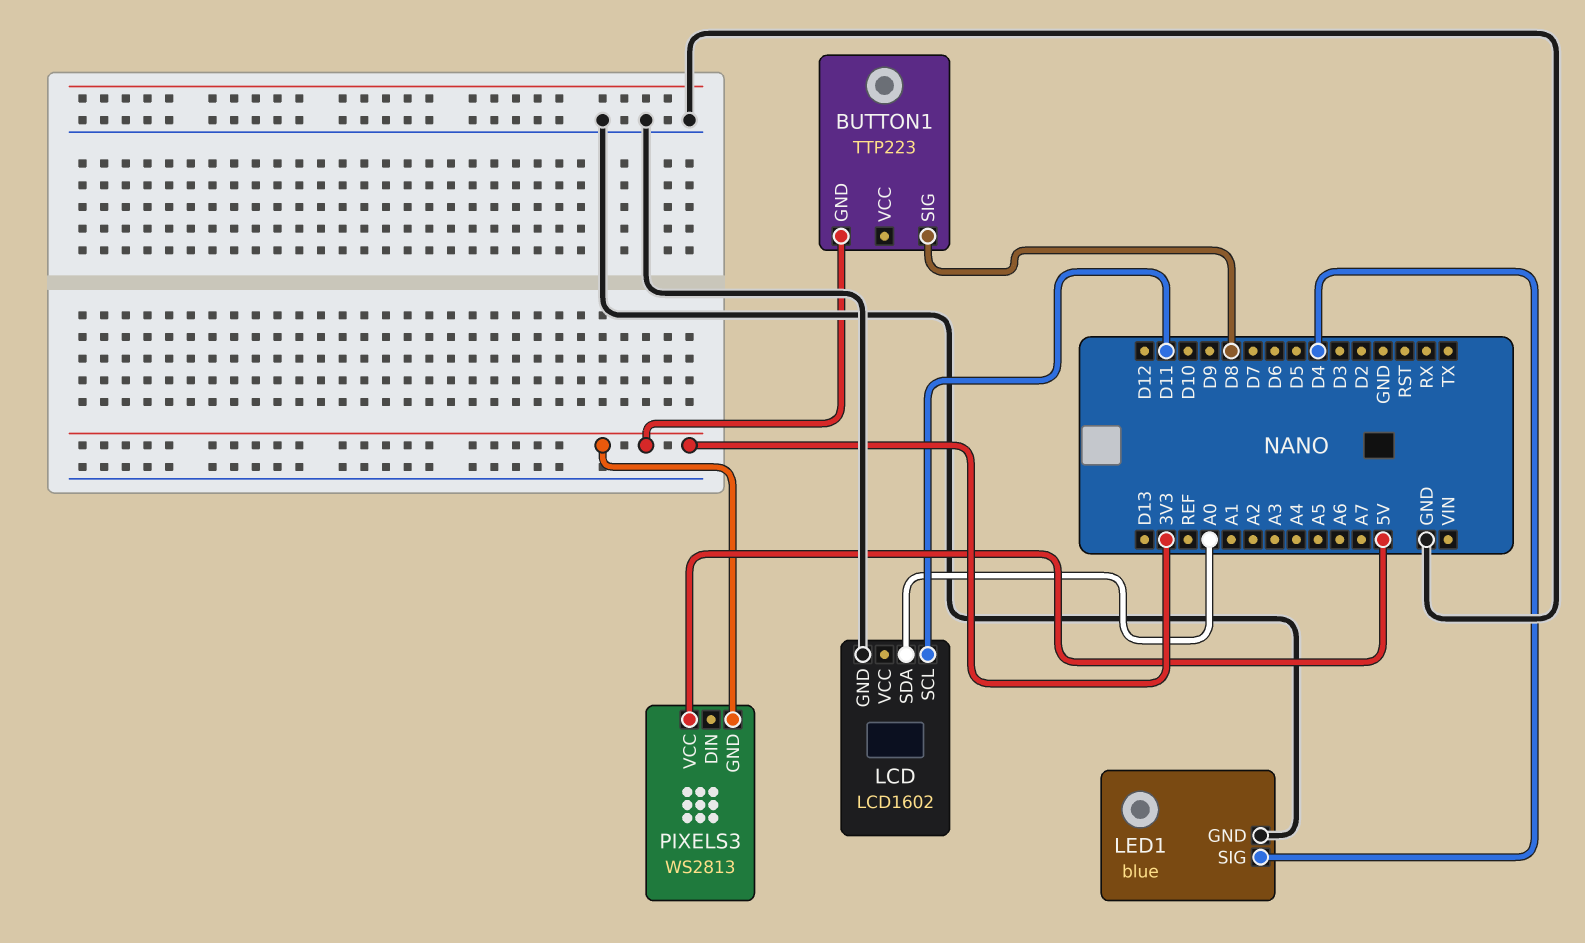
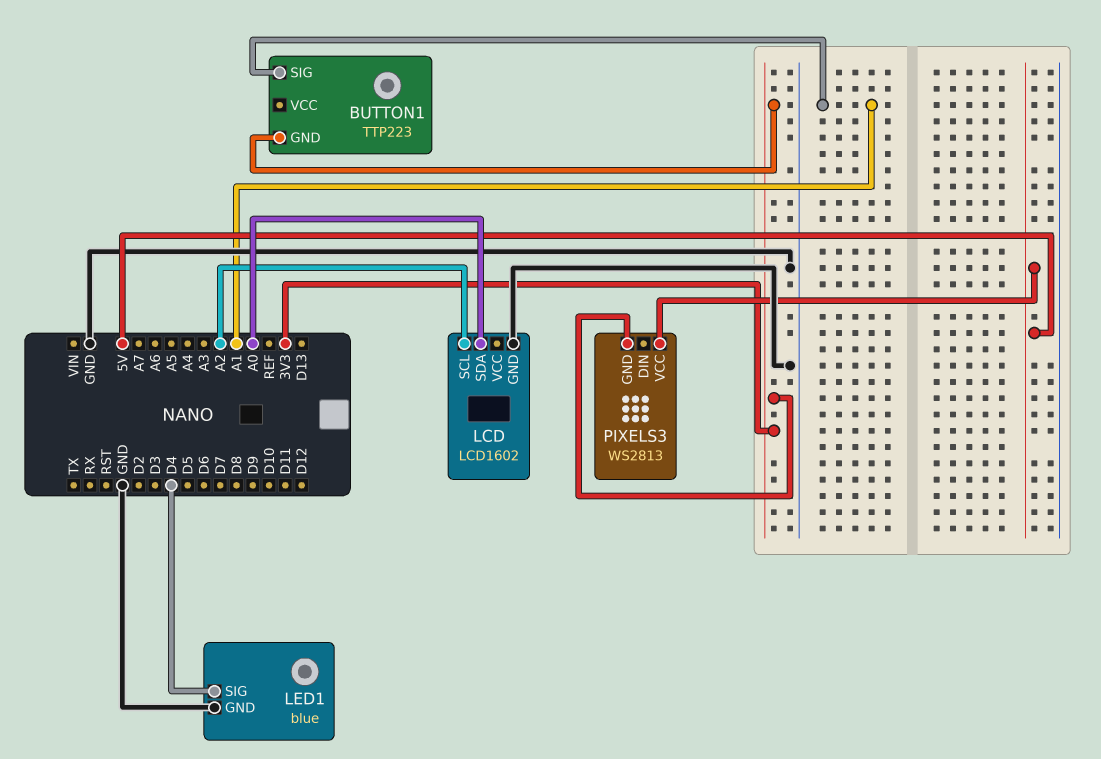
BUTTON1 pin SIG: D8 -> A1
LCD pin SCL: D11 -> A2

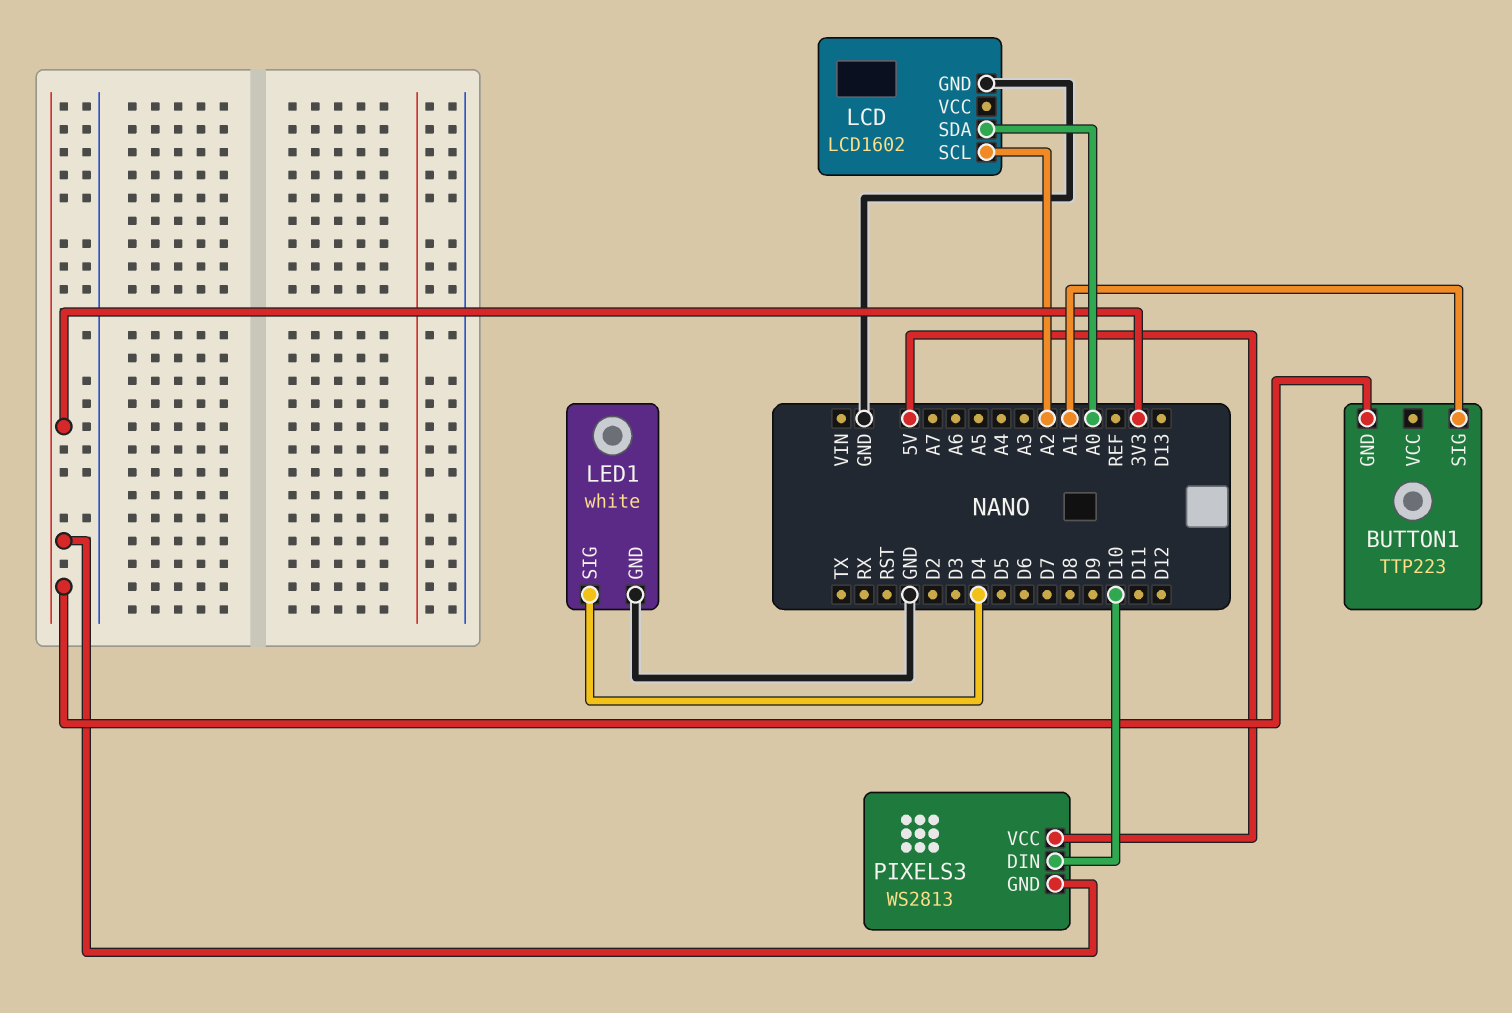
LED1: blue -> white
PIXELS3 pin DIN: none -> D10

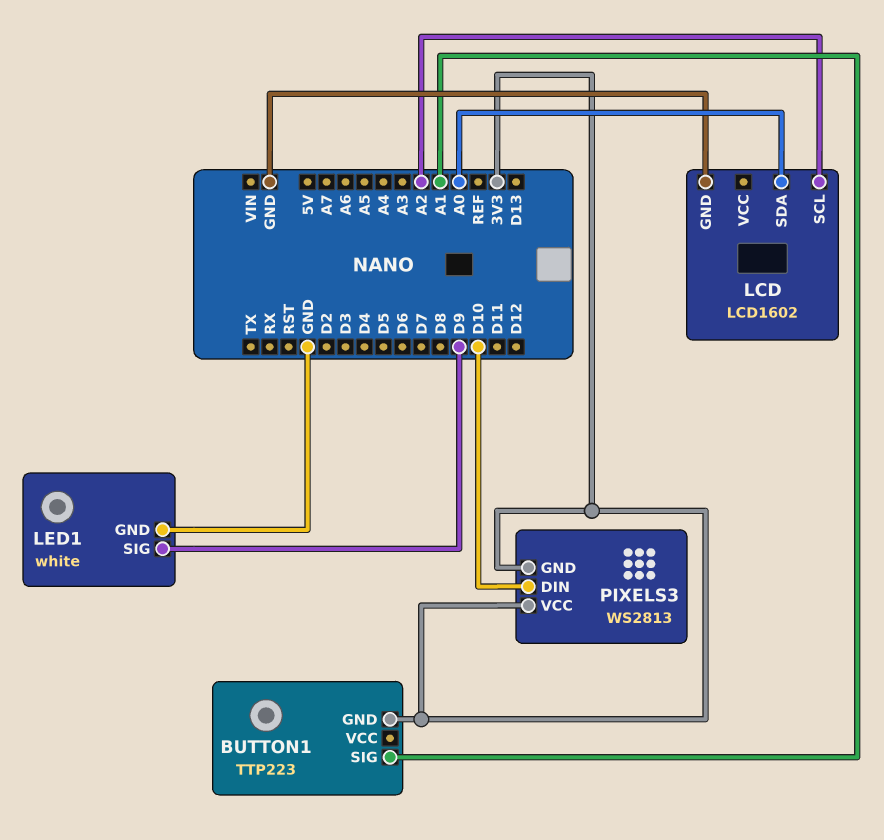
LED1 pin SIG: D4 -> D9
PIXELS3 pin VCC: 5V -> 3V3

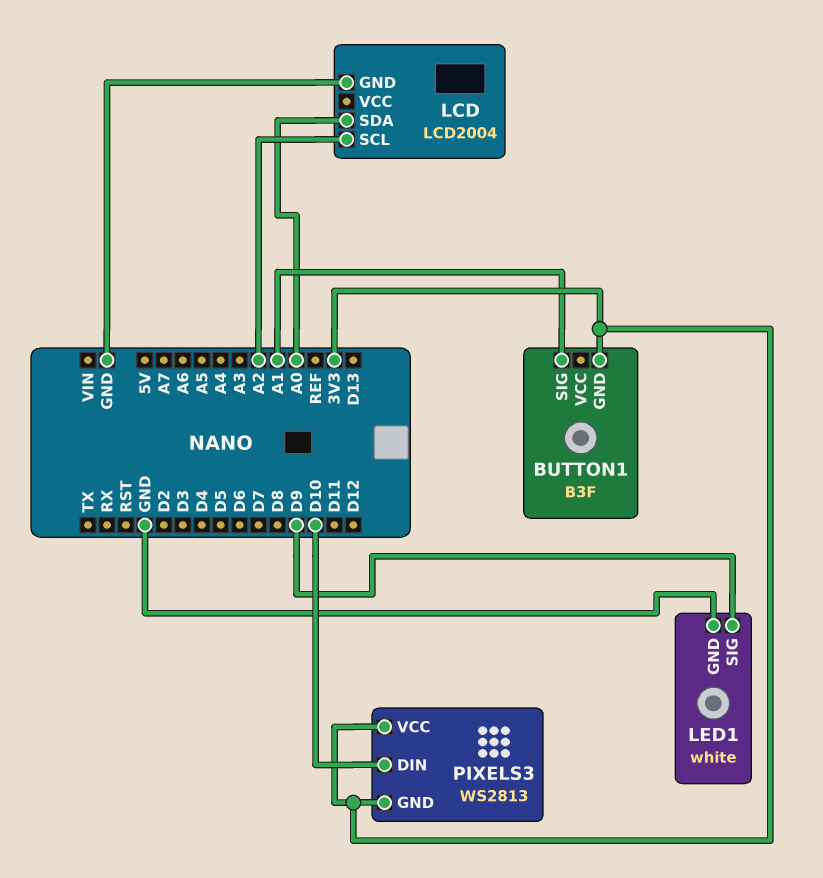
BUTTON1: TTP223 -> B3F
LCD: LCD1602 -> LCD2004

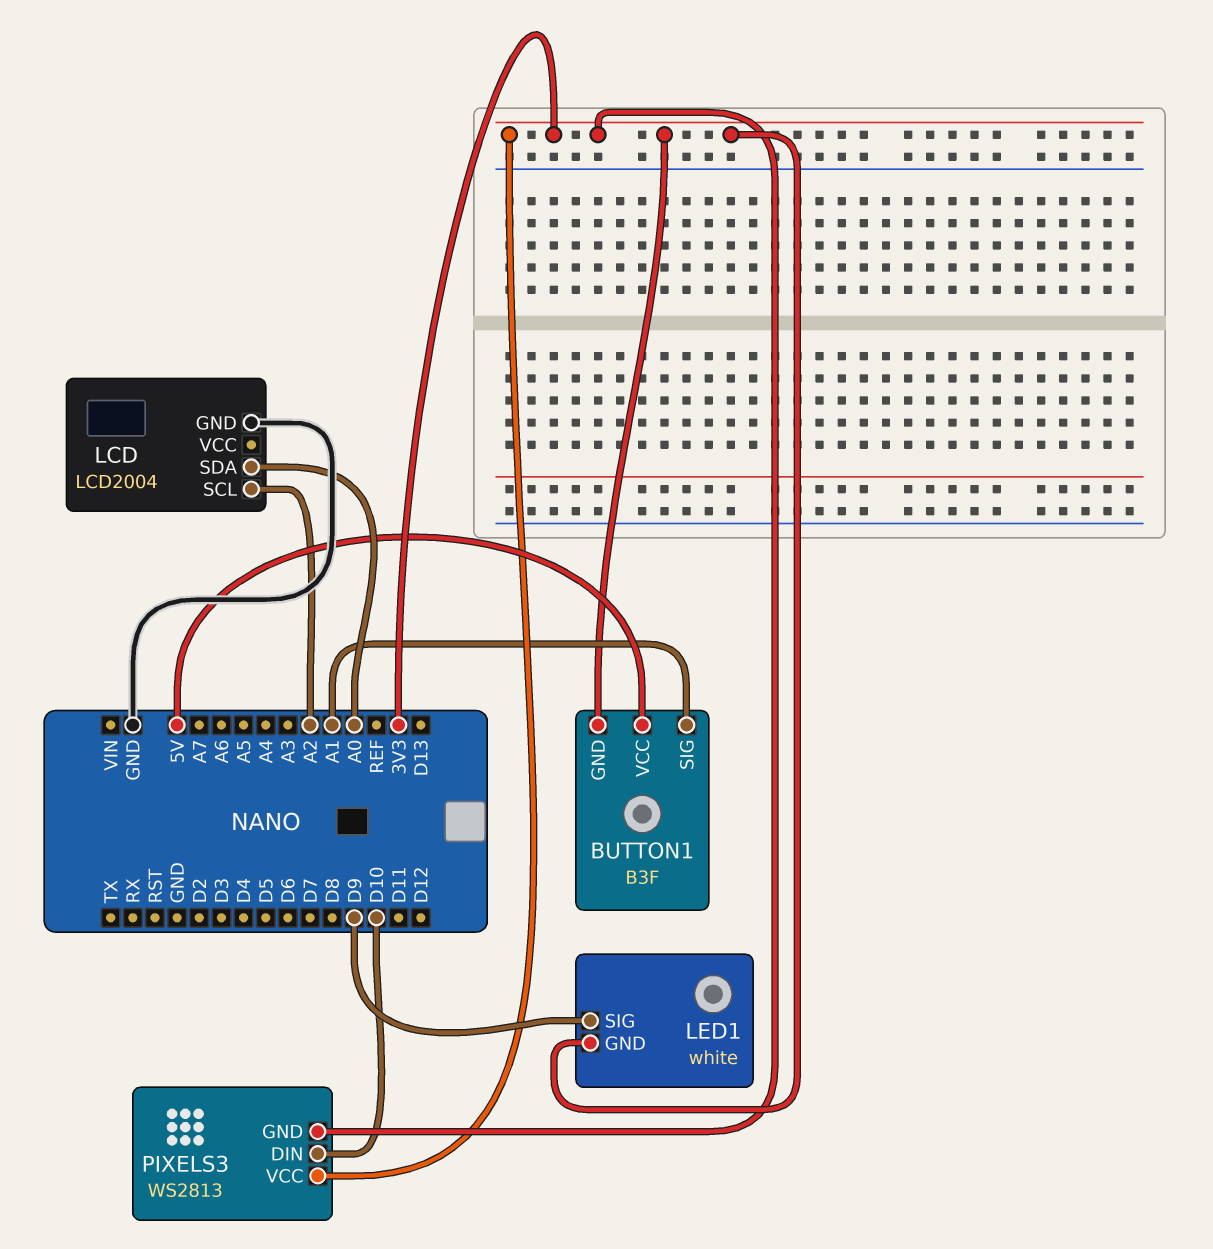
BUTTON1 pin VCC: none -> 5V
LED1 pin GND: GND -> 3V3

